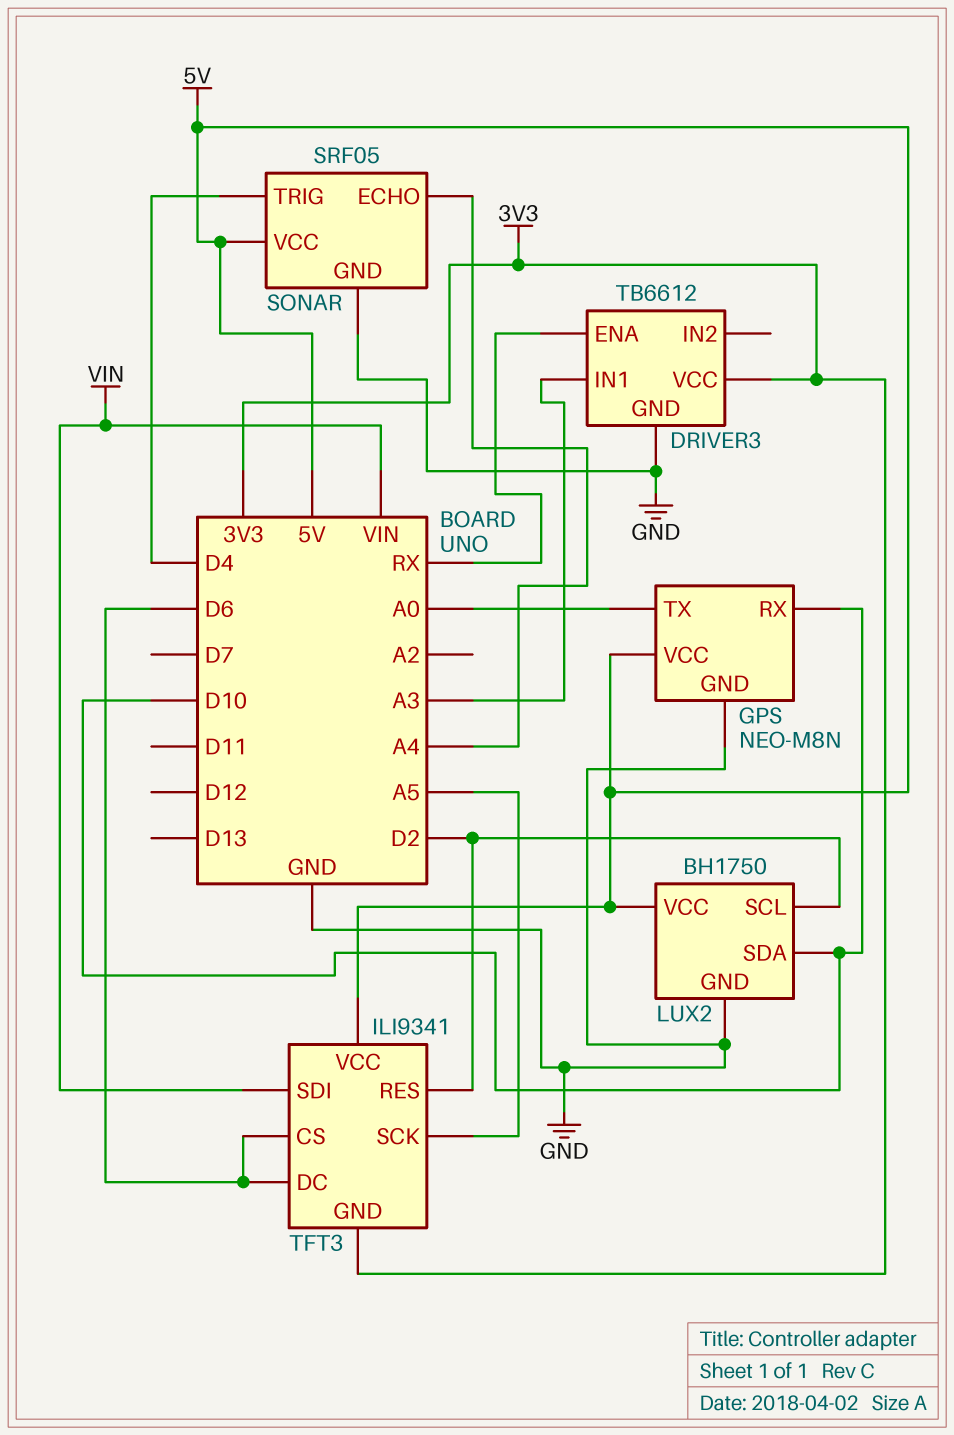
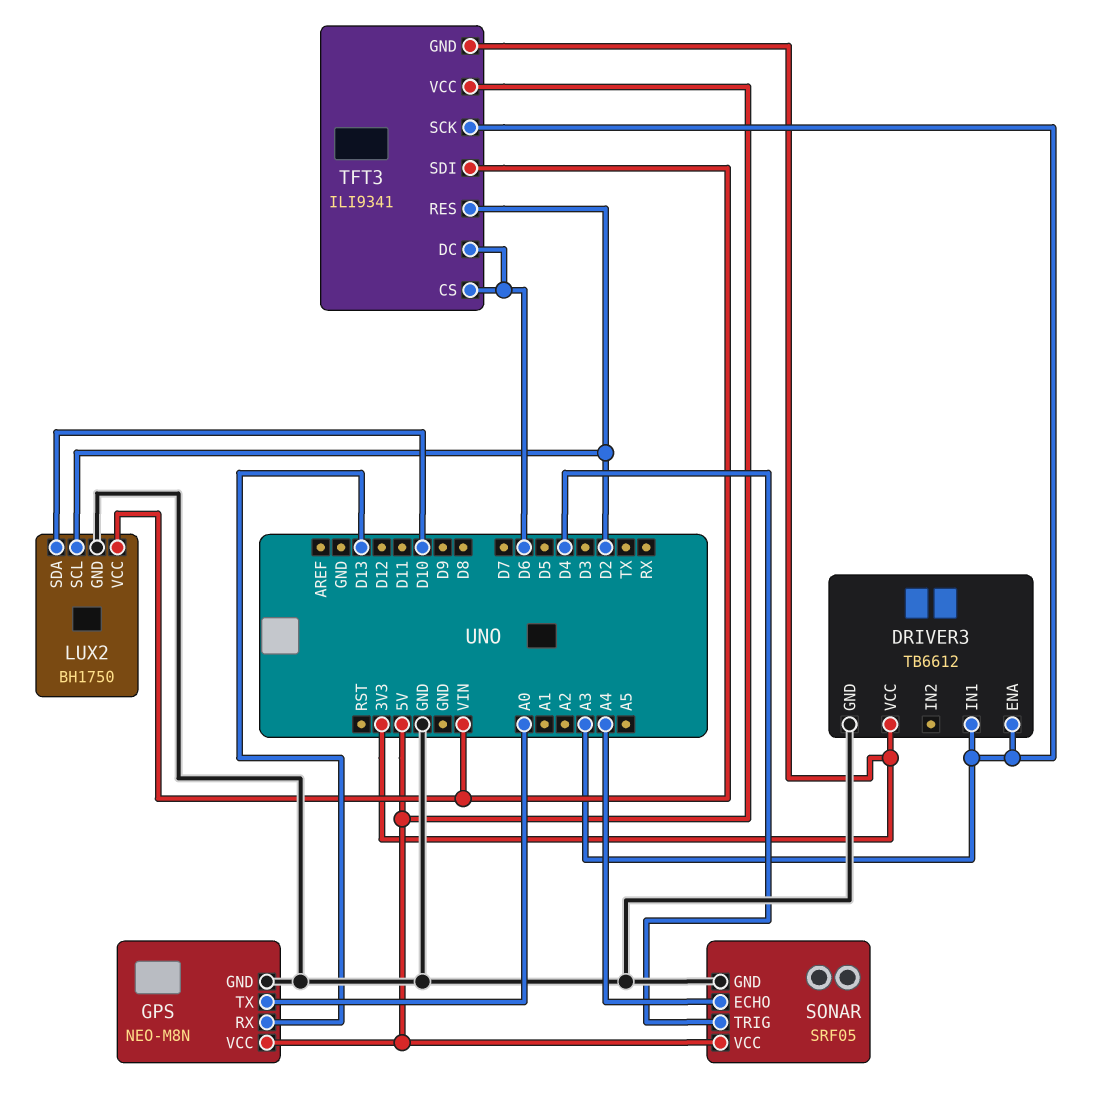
DRIVER3 pin ENA: RX -> A3
GPS pin RX: D10 -> D13
LUX2 pin VCC: 5V -> VIN
TFT3 pin SCK: A5 -> A3

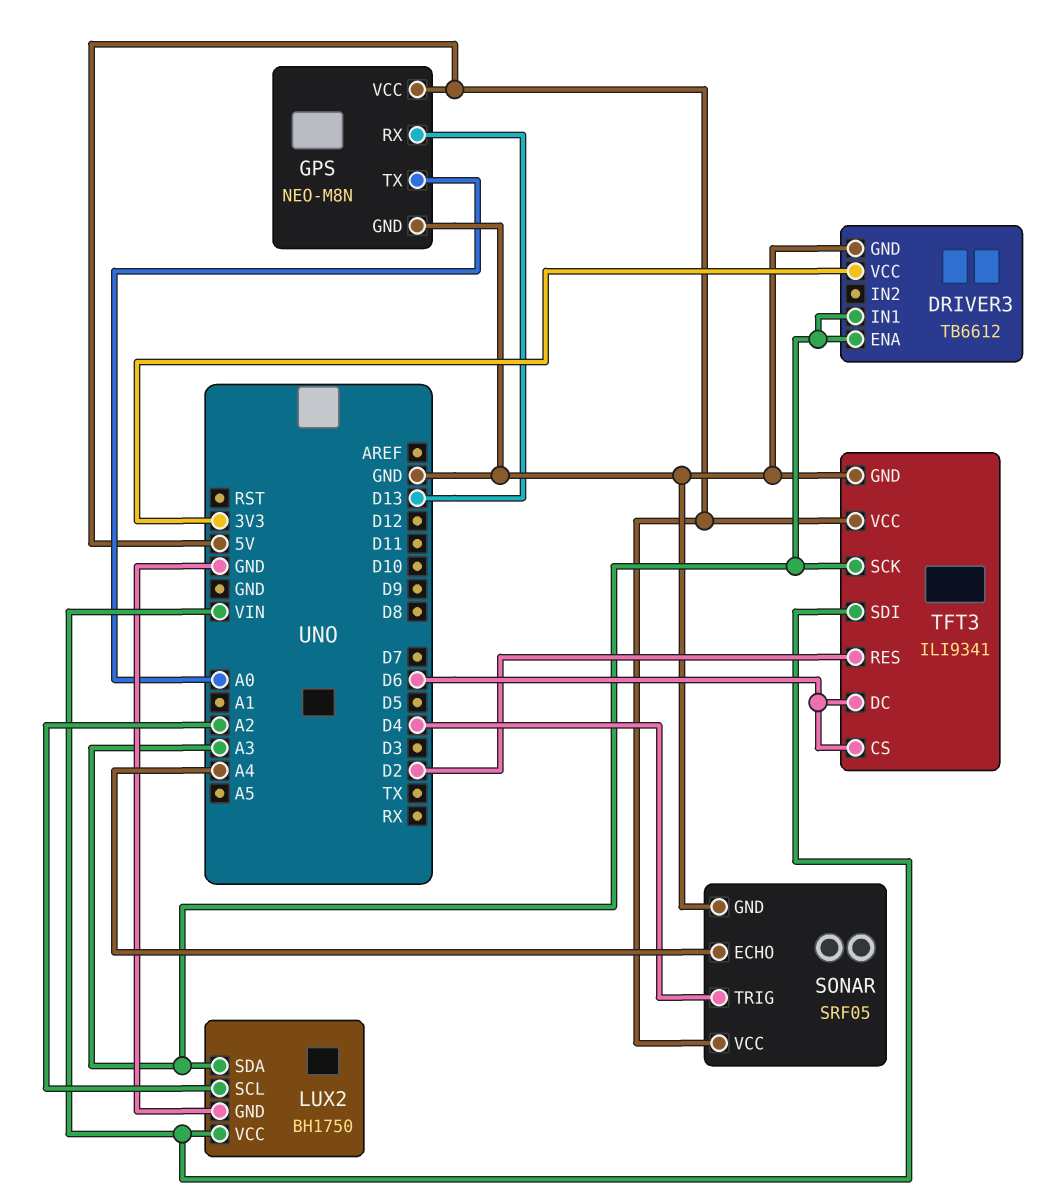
LUX2 pin SCL: D2 -> A2
LUX2 pin SDA: D10 -> A3
TFT3 pin GND: 3V3 -> GND

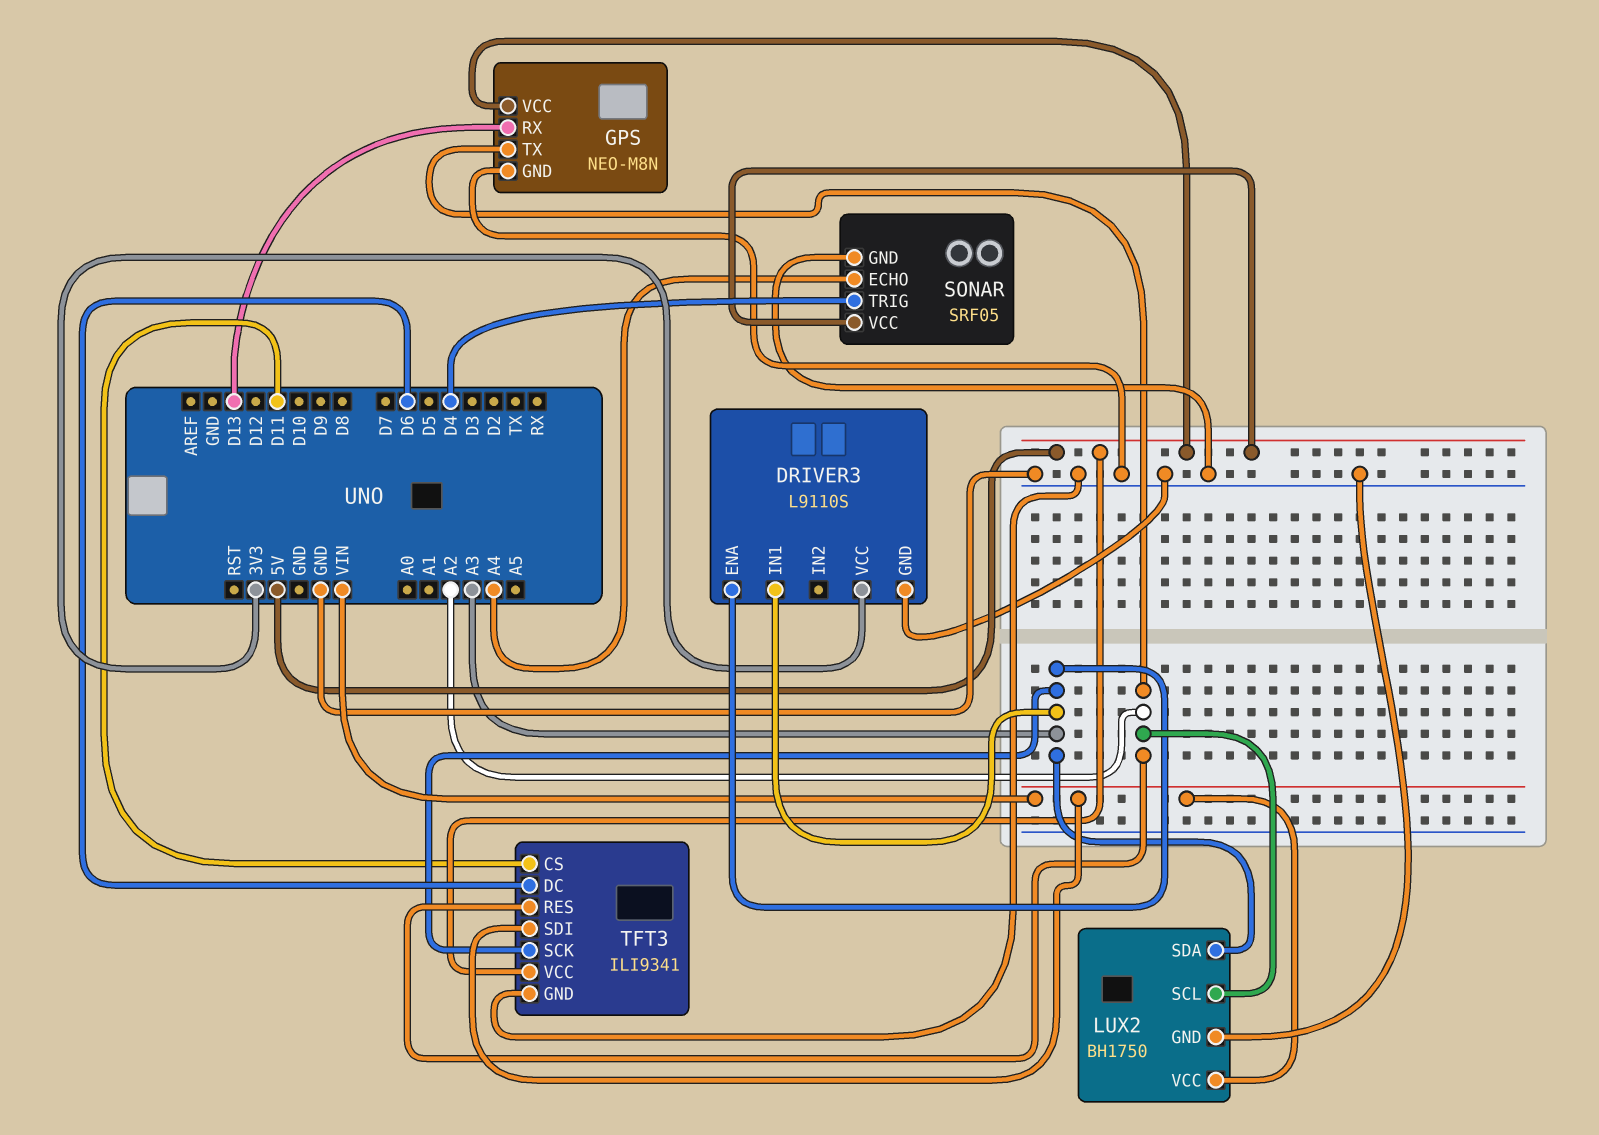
DRIVER3: TB6612 -> L9110S
GPS pin TX: A0 -> A2
TFT3 pin CS: D6 -> D11
TFT3 pin RES: D2 -> A2

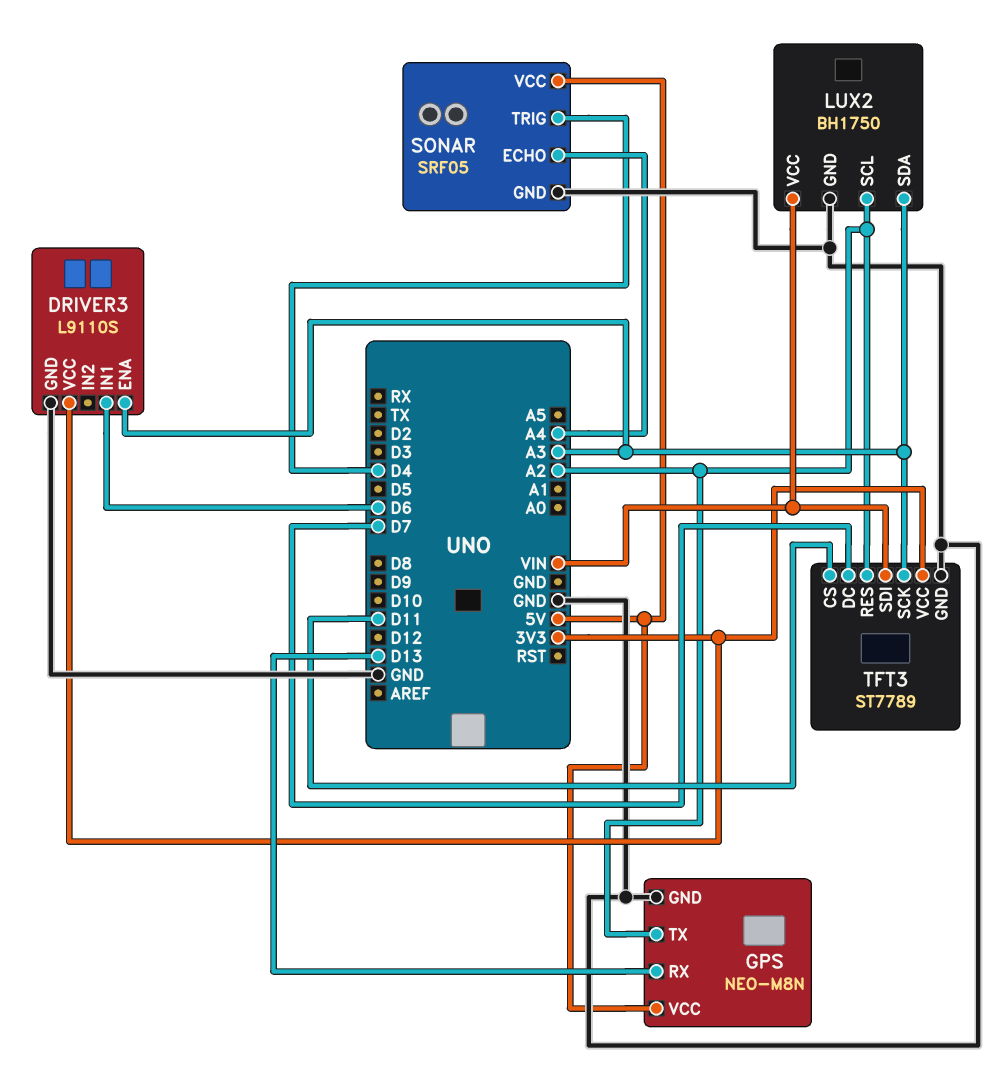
DRIVER3 pin IN1: A3 -> D6
TFT3: ILI9341 -> ST7789
TFT3 pin DC: D6 -> D7
TFT3 pin VCC: 5V -> 3V3

